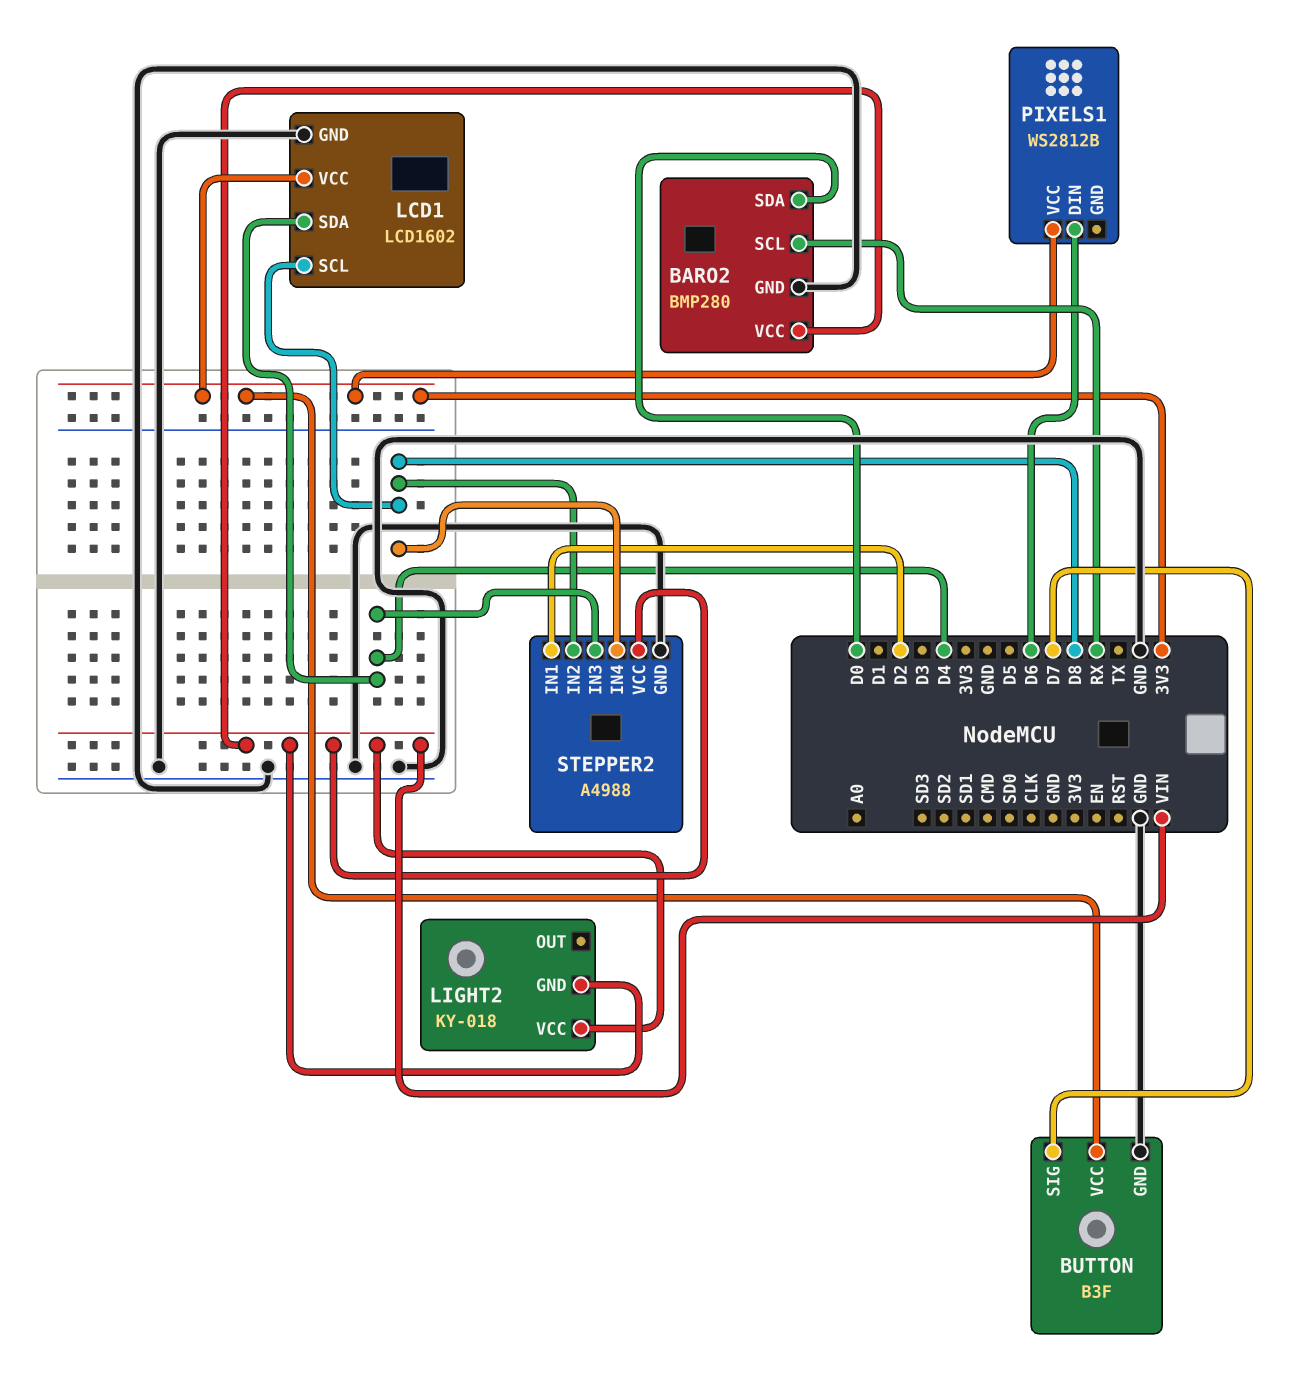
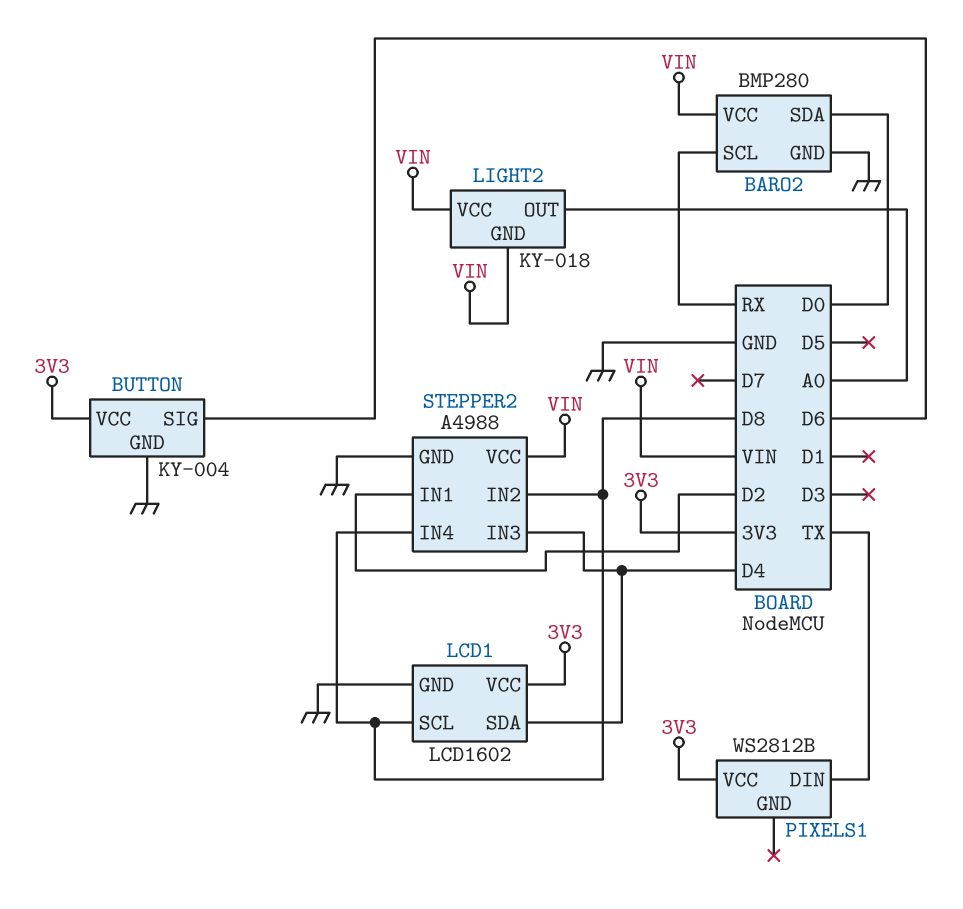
BUTTON: B3F -> KY-004
BUTTON pin SIG: D7 -> D6
LIGHT2 pin OUT: none -> A0
PIXELS1 pin DIN: D6 -> TX

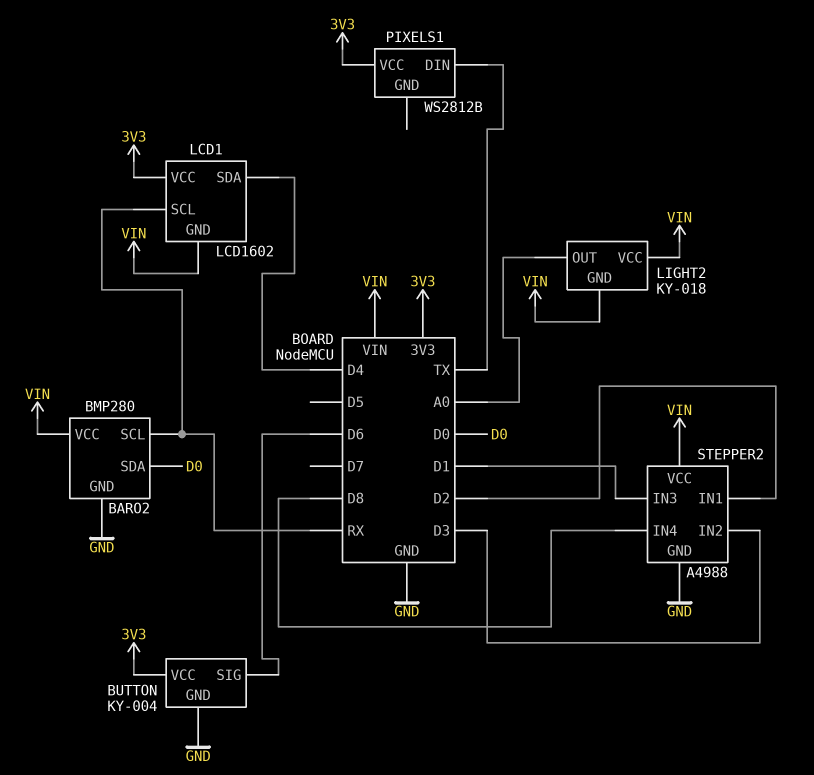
LCD1 pin GND: GND -> VIN
LCD1 pin SCL: D8 -> RX
STEPPER2 pin IN2: D8 -> D3
STEPPER2 pin IN3: D4 -> D1

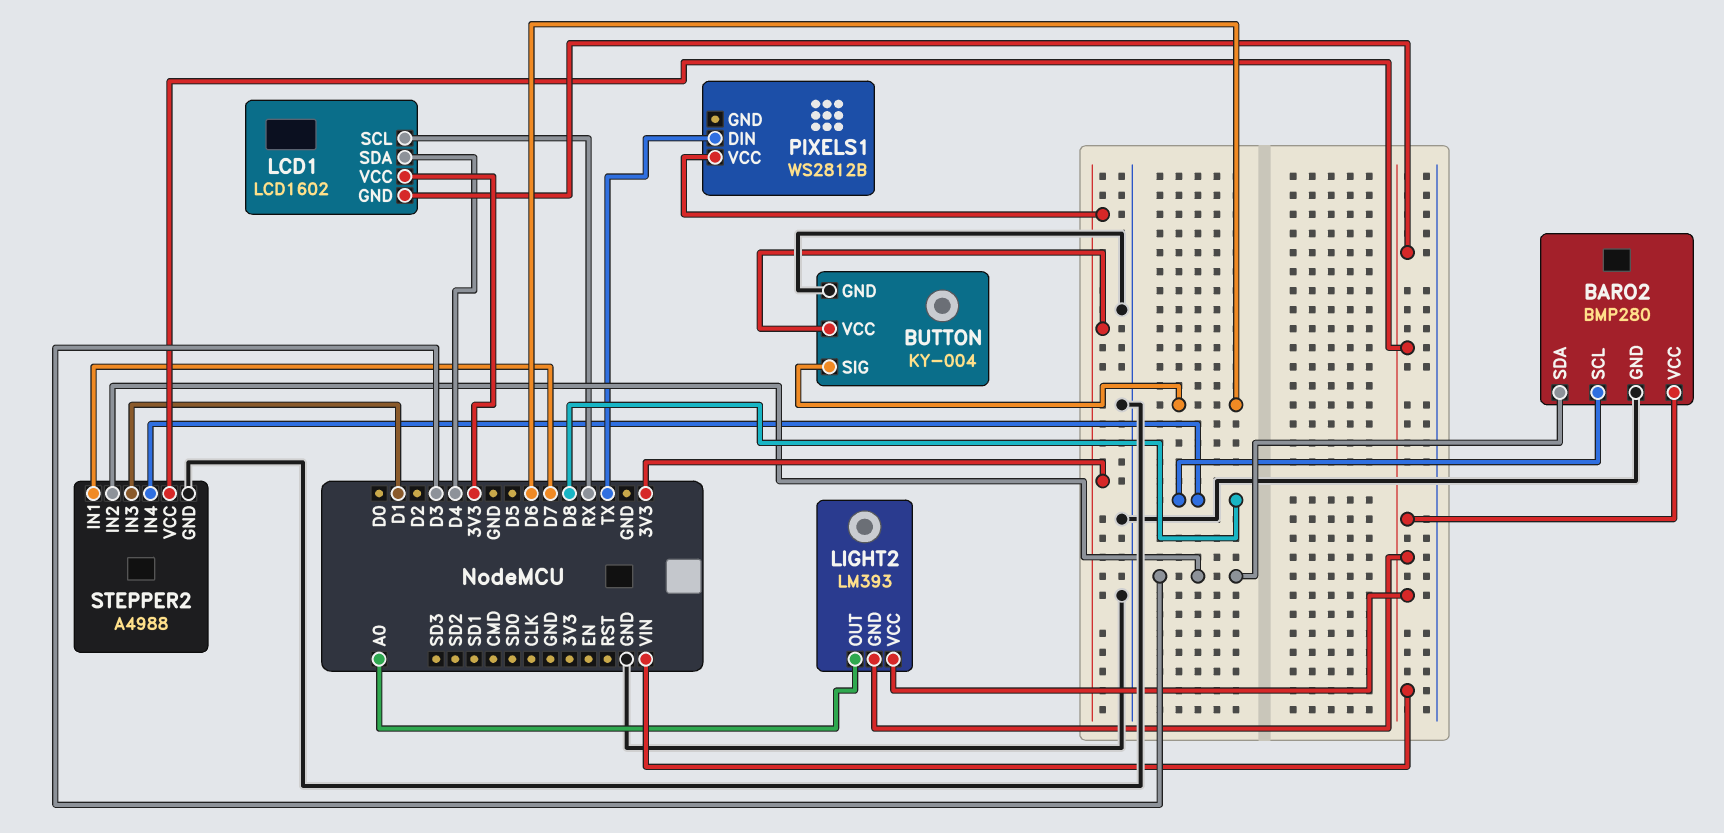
BARO2 pin SCL: RX -> D8
BARO2 pin SDA: D0 -> D3
LIGHT2: KY-018 -> LM393
STEPPER2 pin IN1: D2 -> D7

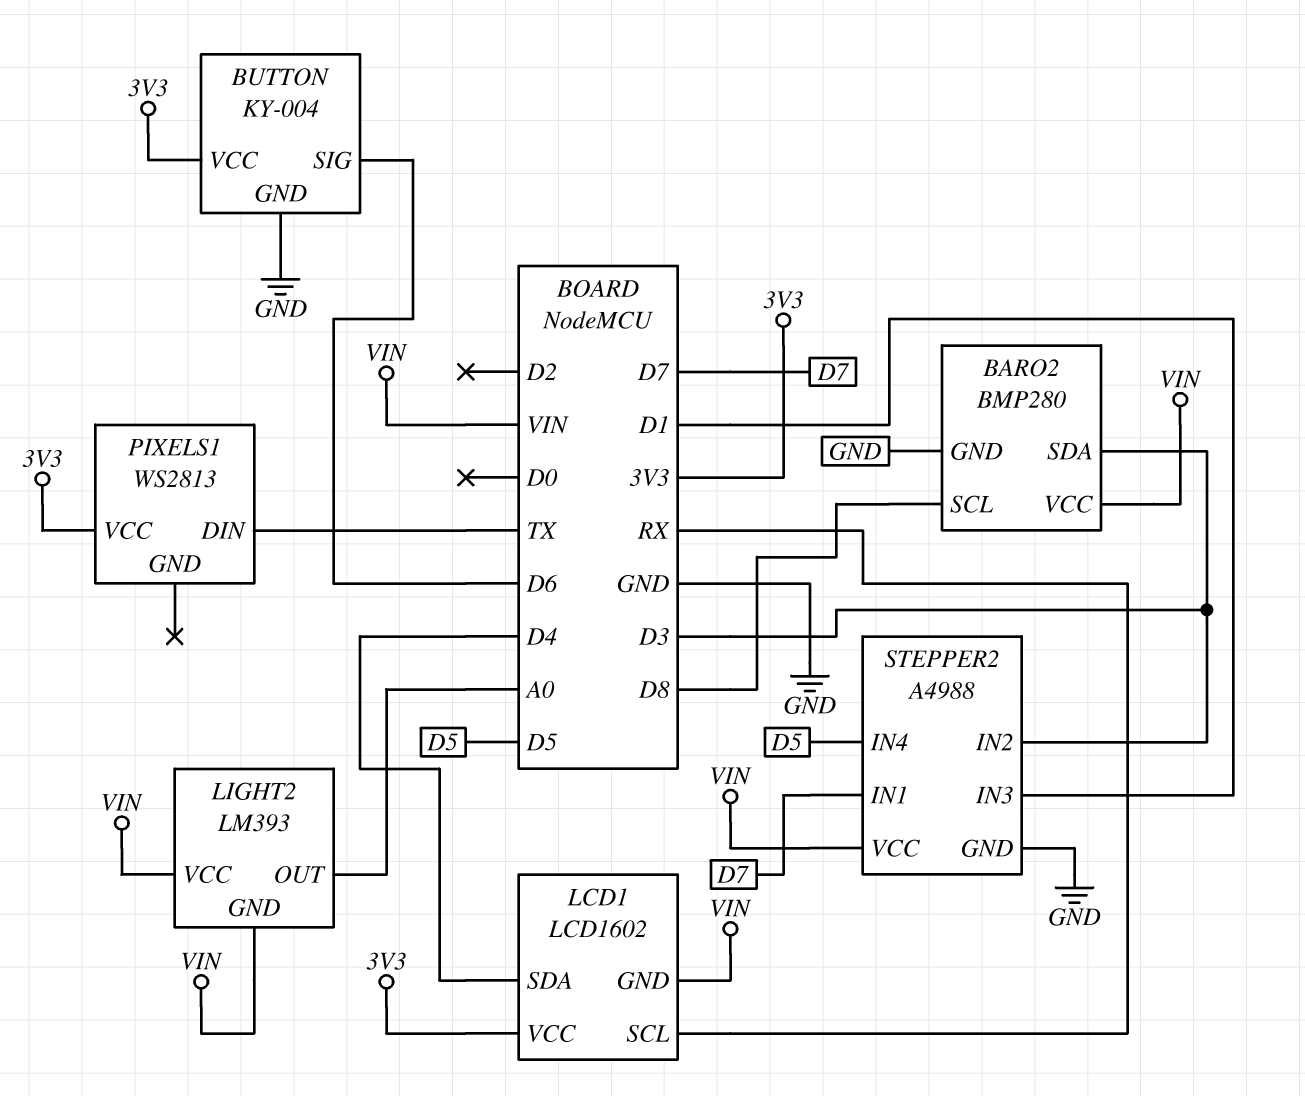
PIXELS1: WS2812B -> WS2813
STEPPER2 pin IN4: D8 -> D5

